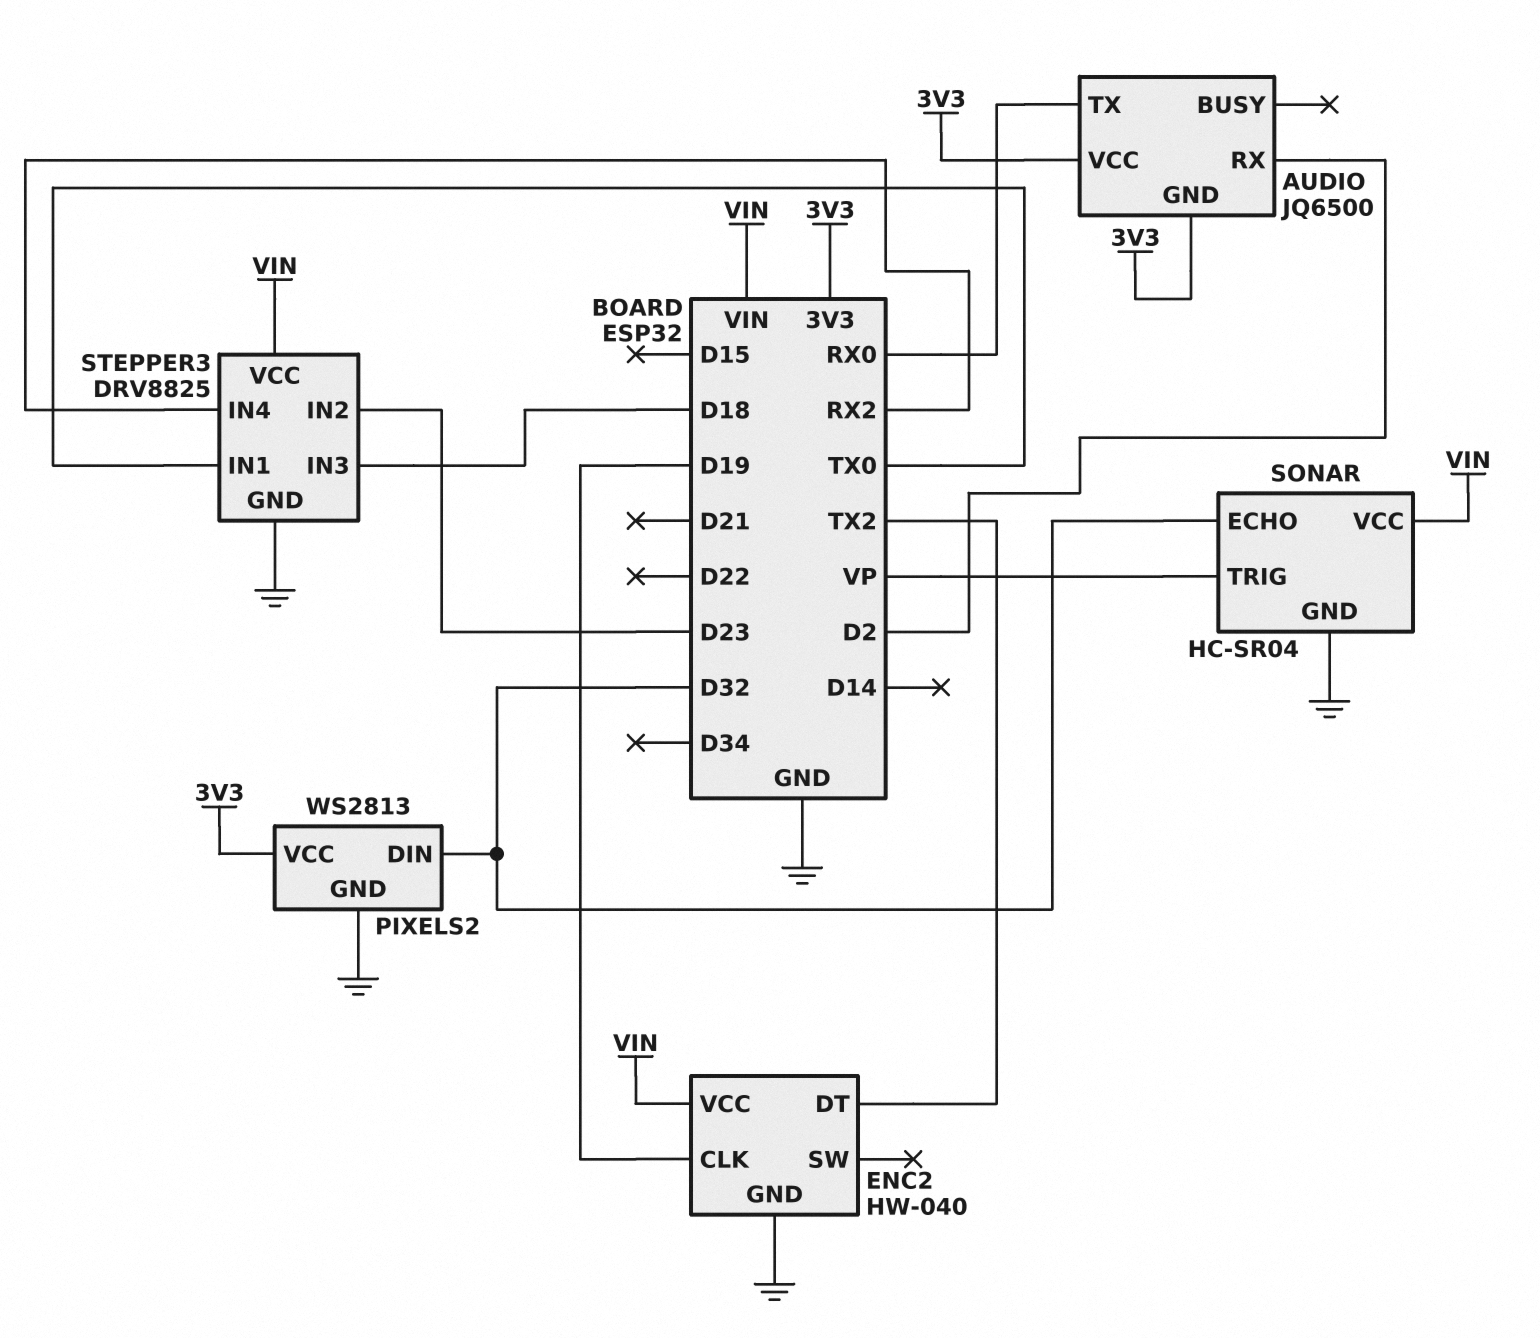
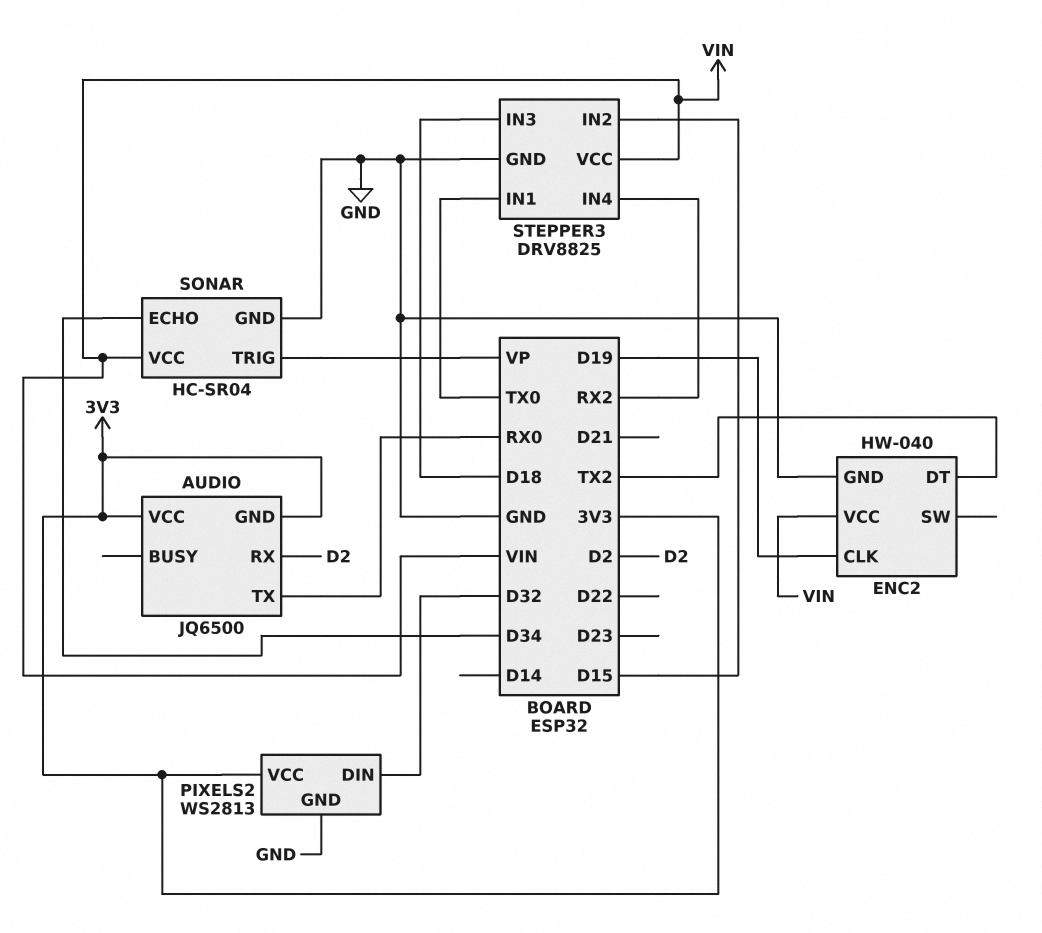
SONAR pin ECHO: D32 -> D34
STEPPER3 pin IN2: D23 -> D15

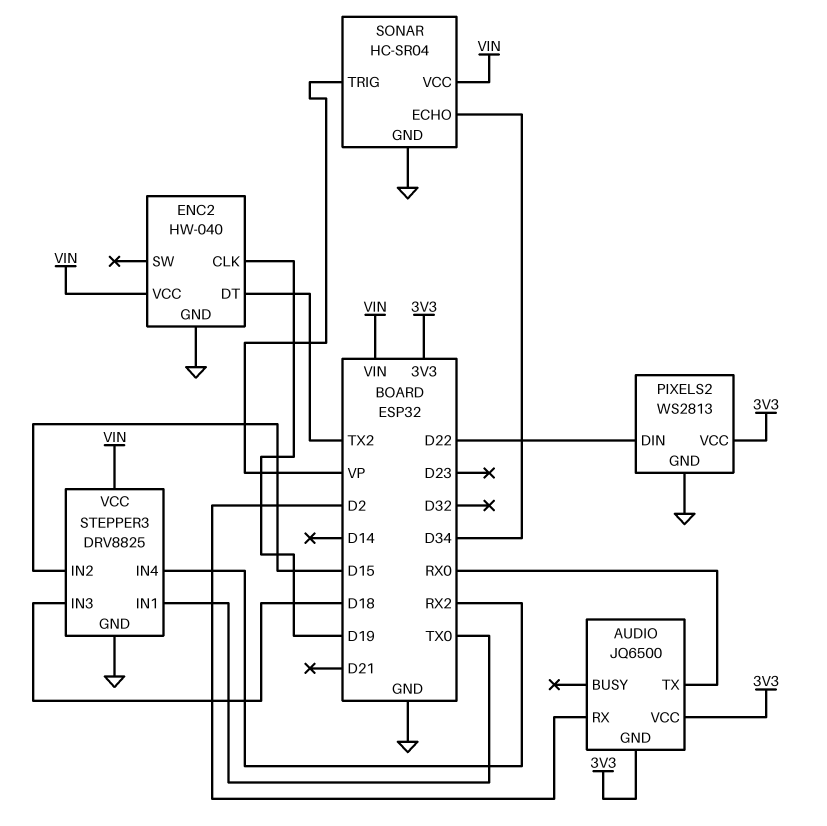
PIXELS2 pin DIN: D32 -> D22

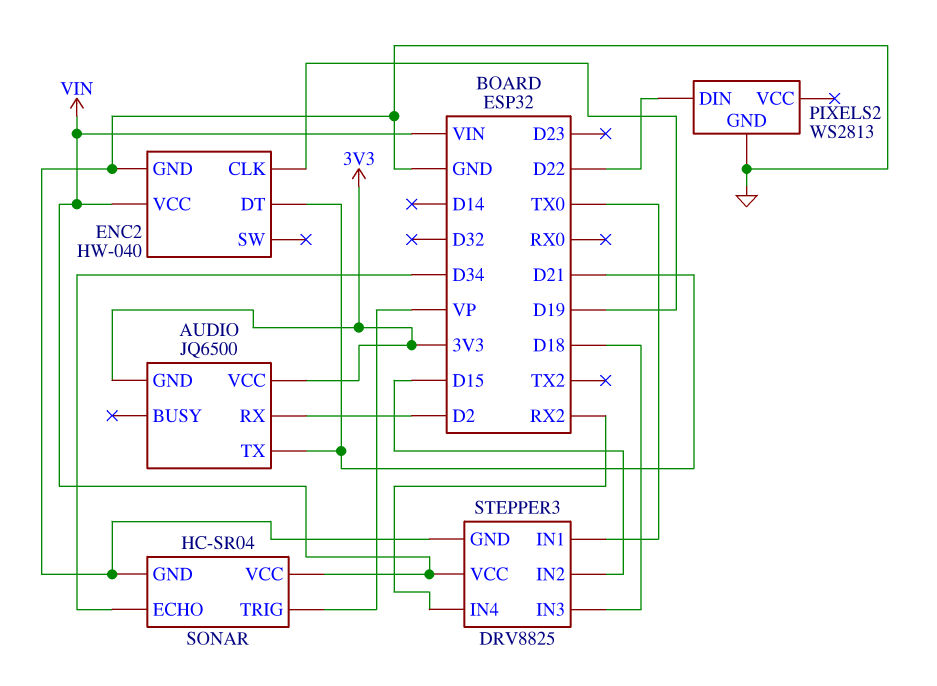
AUDIO pin TX: RX0 -> D21
ENC2 pin DT: TX2 -> D21
PIXELS2 pin VCC: 3V3 -> none

